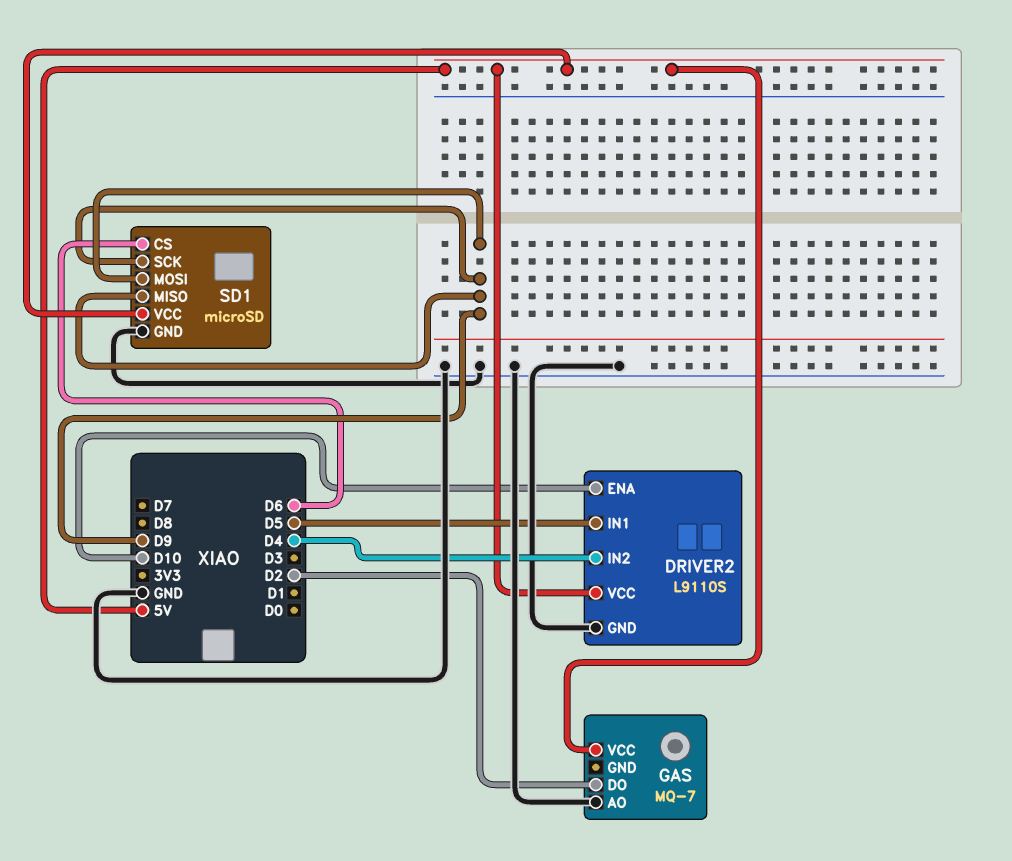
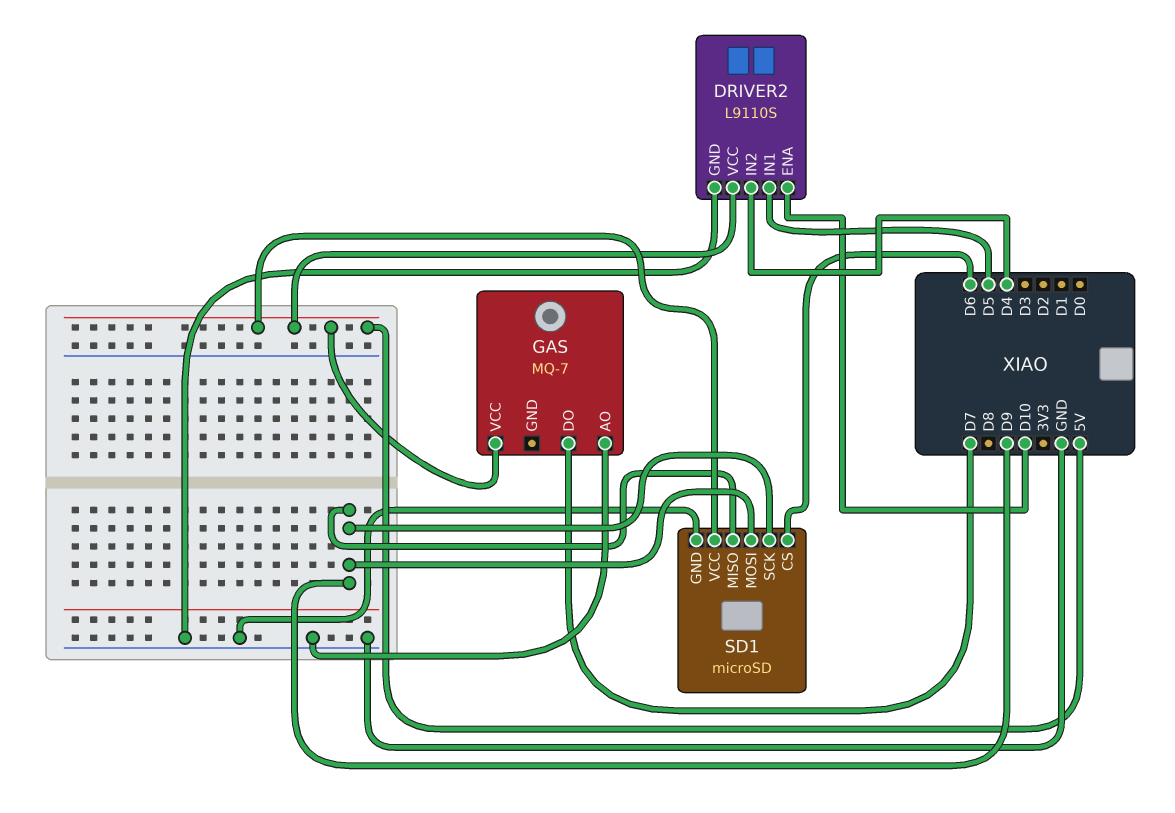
GAS pin DO: D2 -> D7

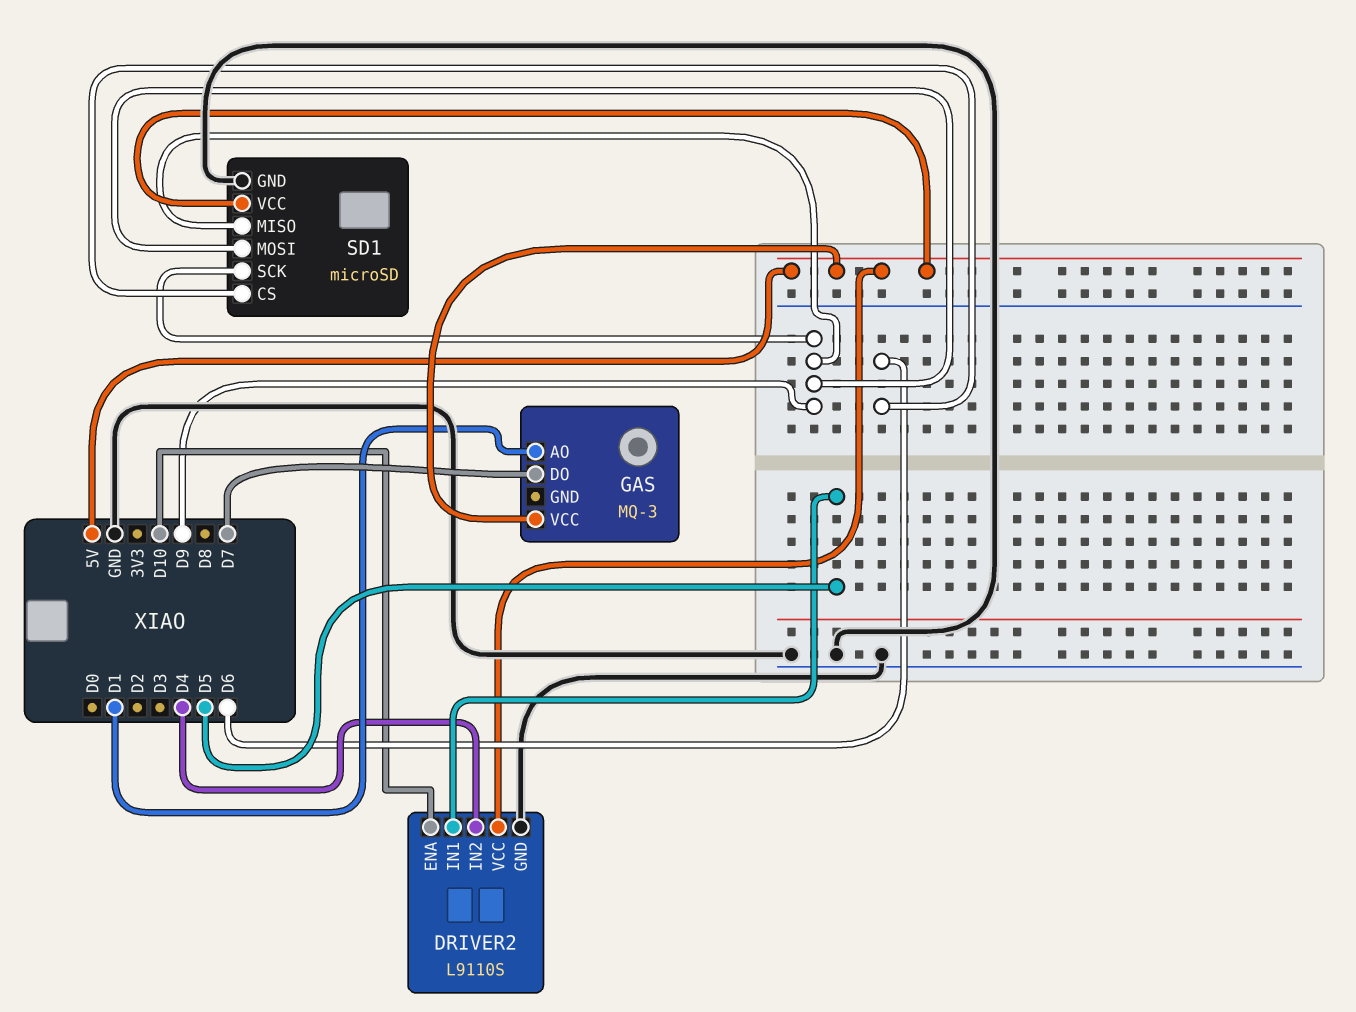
GAS: MQ-7 -> MQ-3
GAS pin AO: GND -> D1

